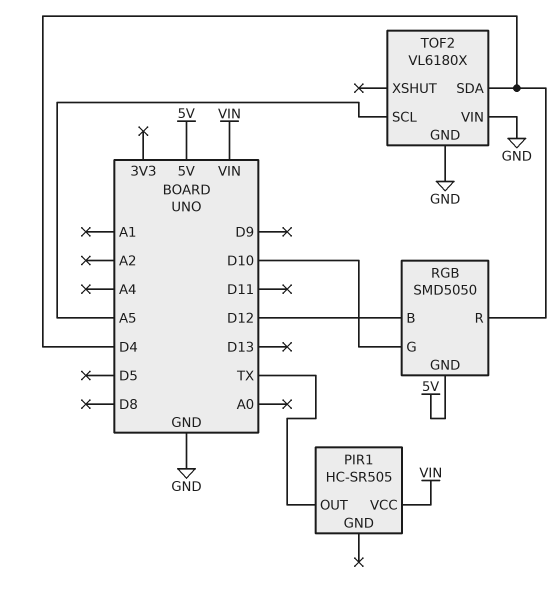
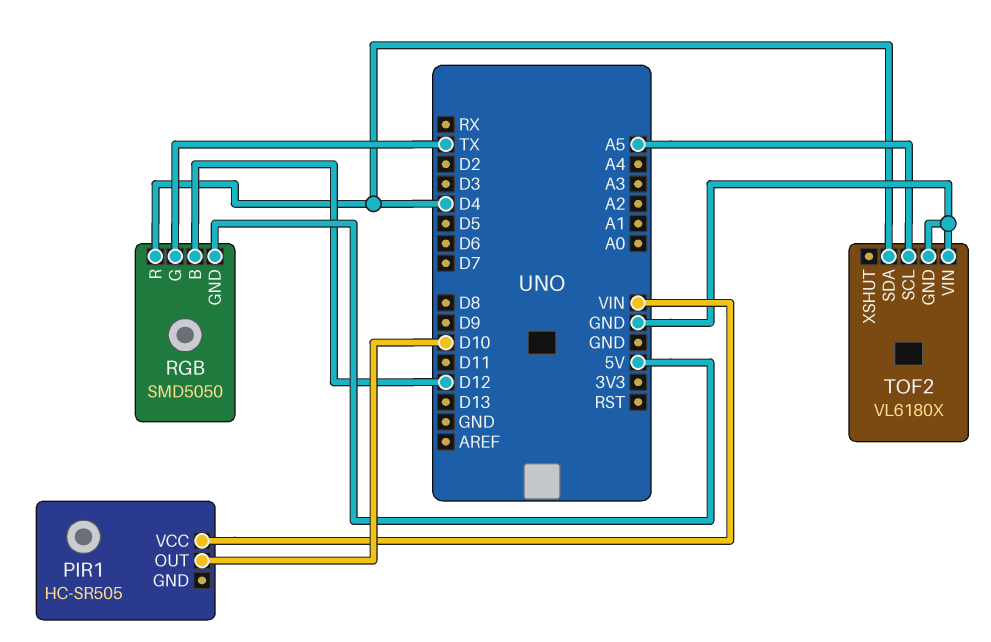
PIR1 pin OUT: TX -> D10
RGB pin G: D10 -> TX

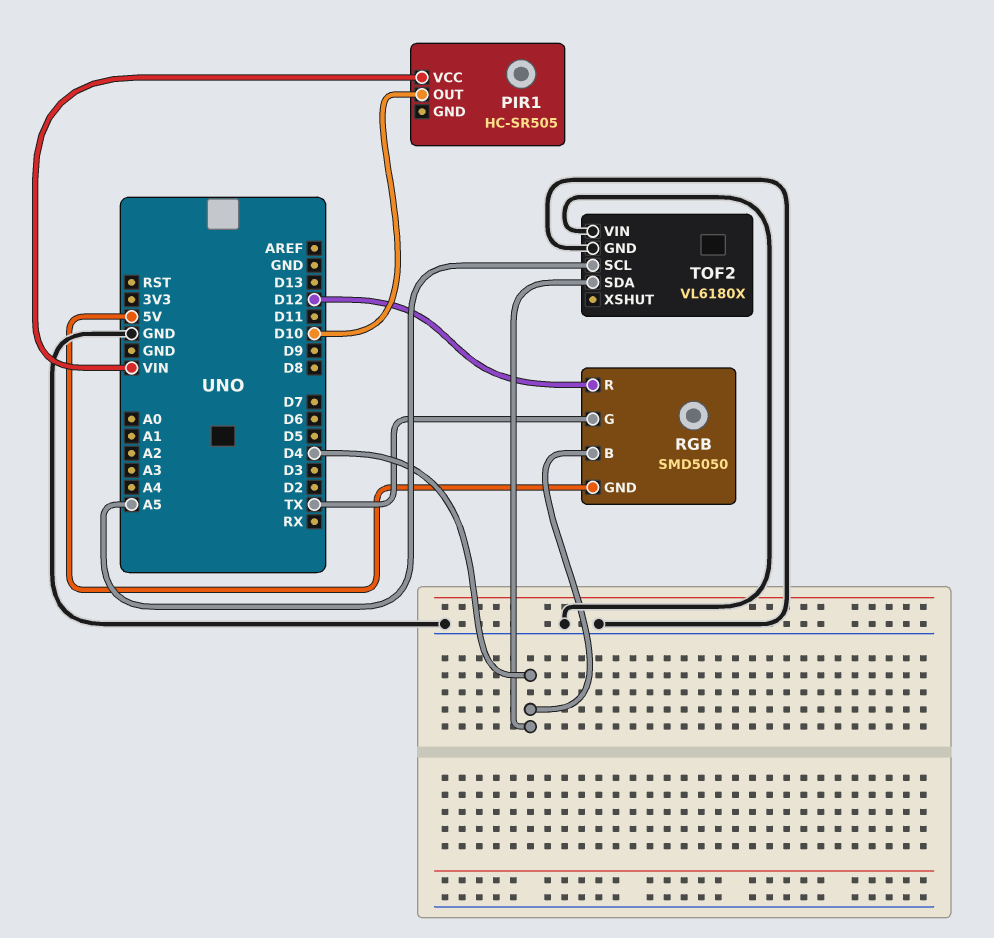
RGB pin B: D12 -> D4
RGB pin R: D4 -> D12

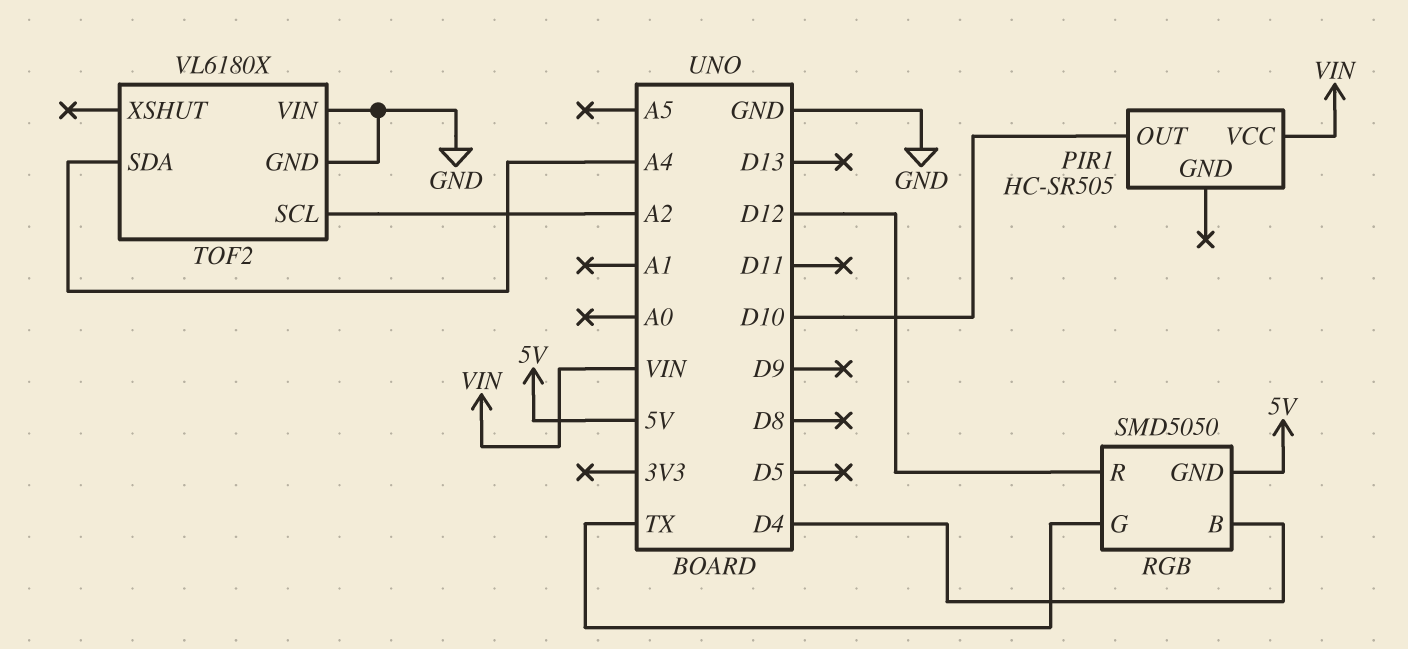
TOF2 pin SCL: A5 -> A2
TOF2 pin SDA: D4 -> A4

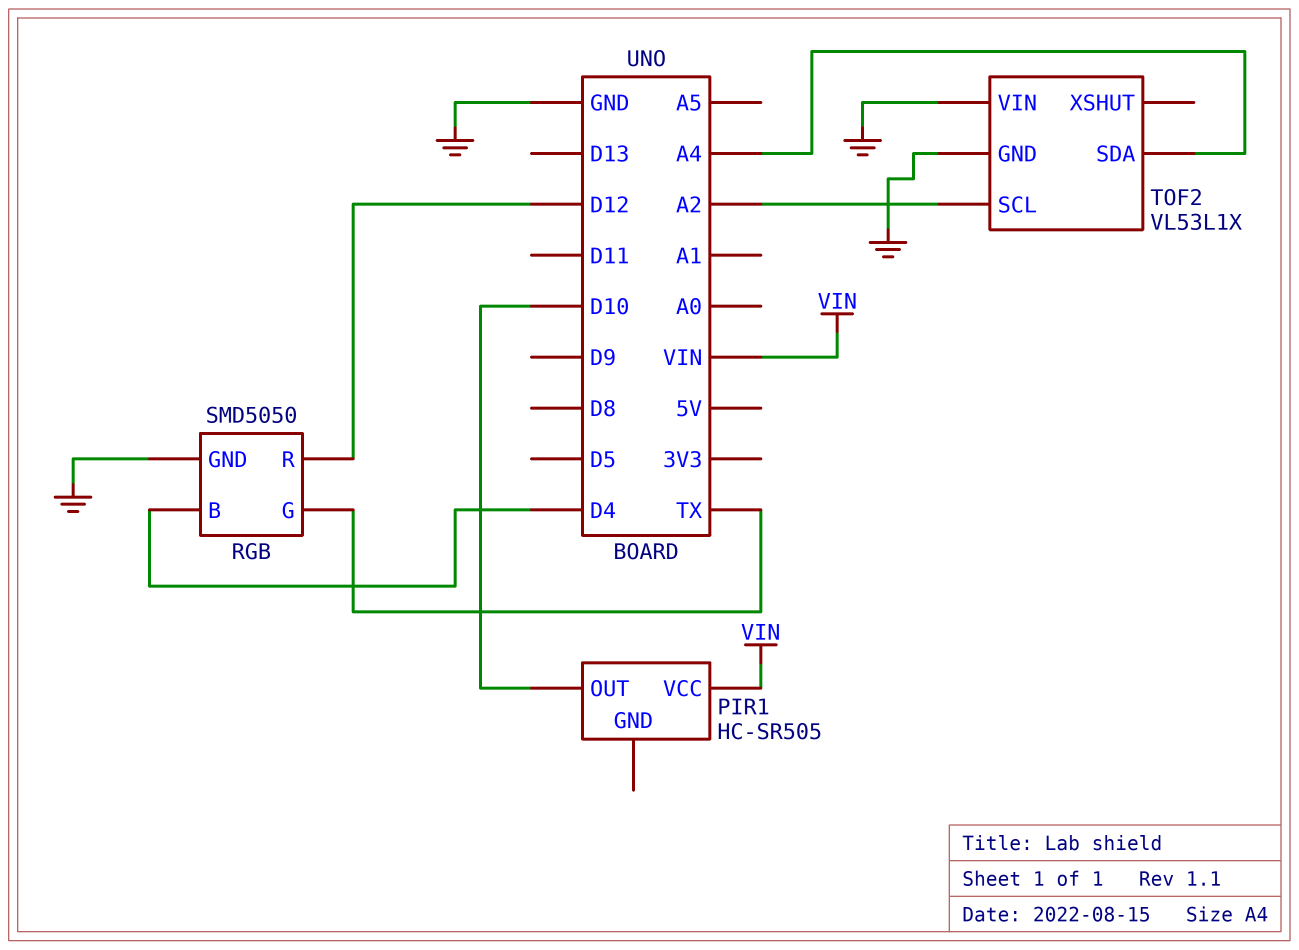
RGB pin GND: 5V -> GND
TOF2: VL6180X -> VL53L1X

